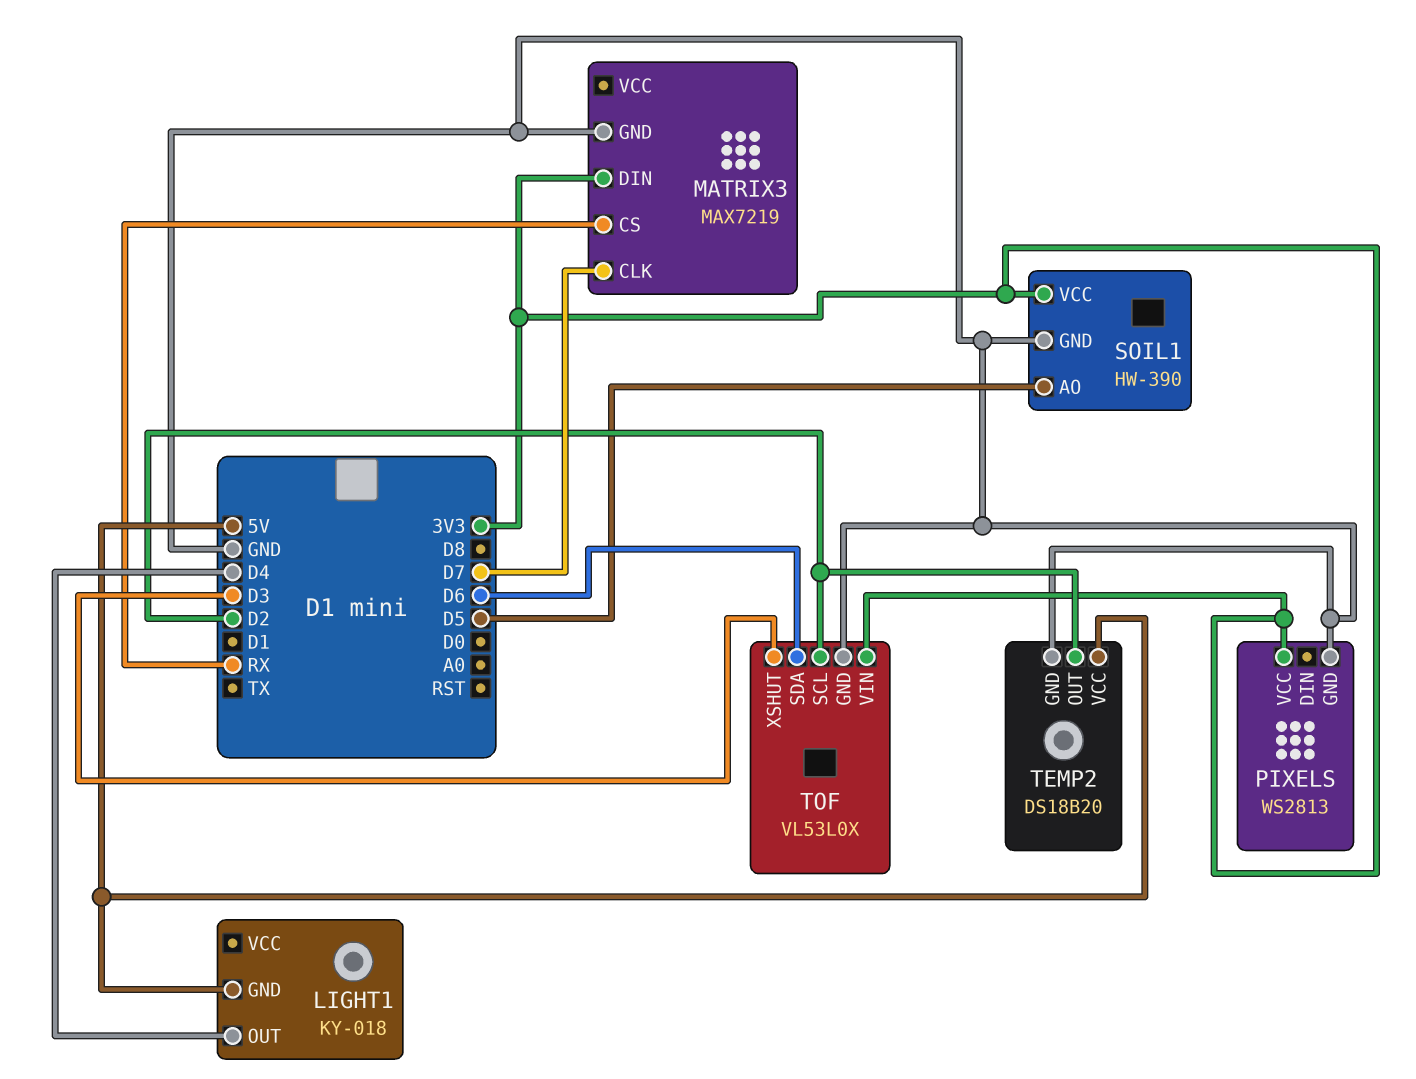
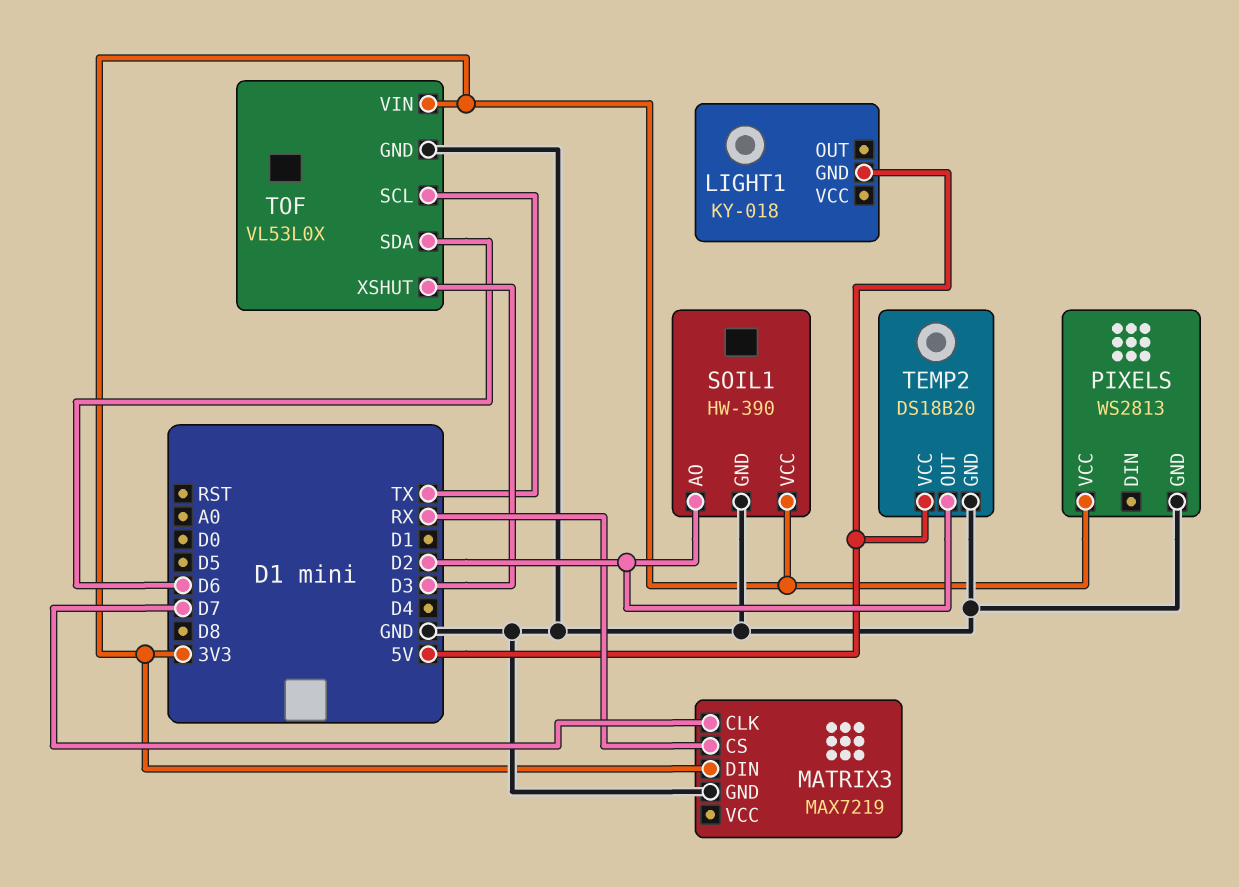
LIGHT1 pin OUT: D4 -> none
SOIL1 pin AO: D5 -> D2
TOF pin SCL: D2 -> TX

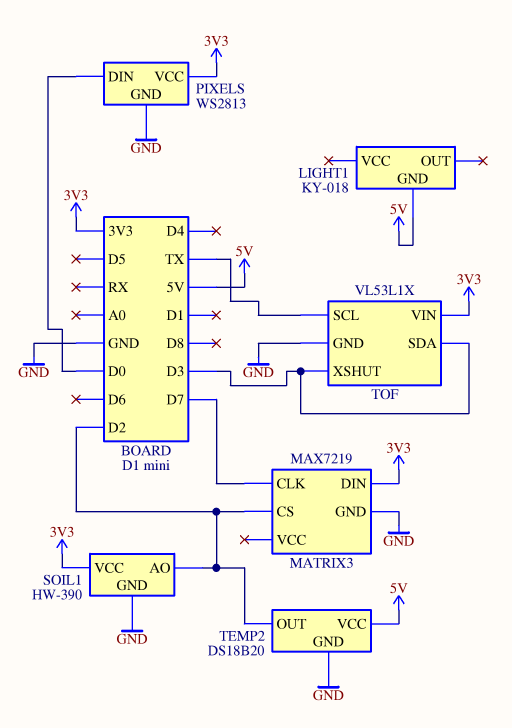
MATRIX3 pin CS: RX -> D2
PIXELS pin DIN: none -> D0
TOF: VL53L0X -> VL53L1X
TOF pin SDA: D6 -> D3

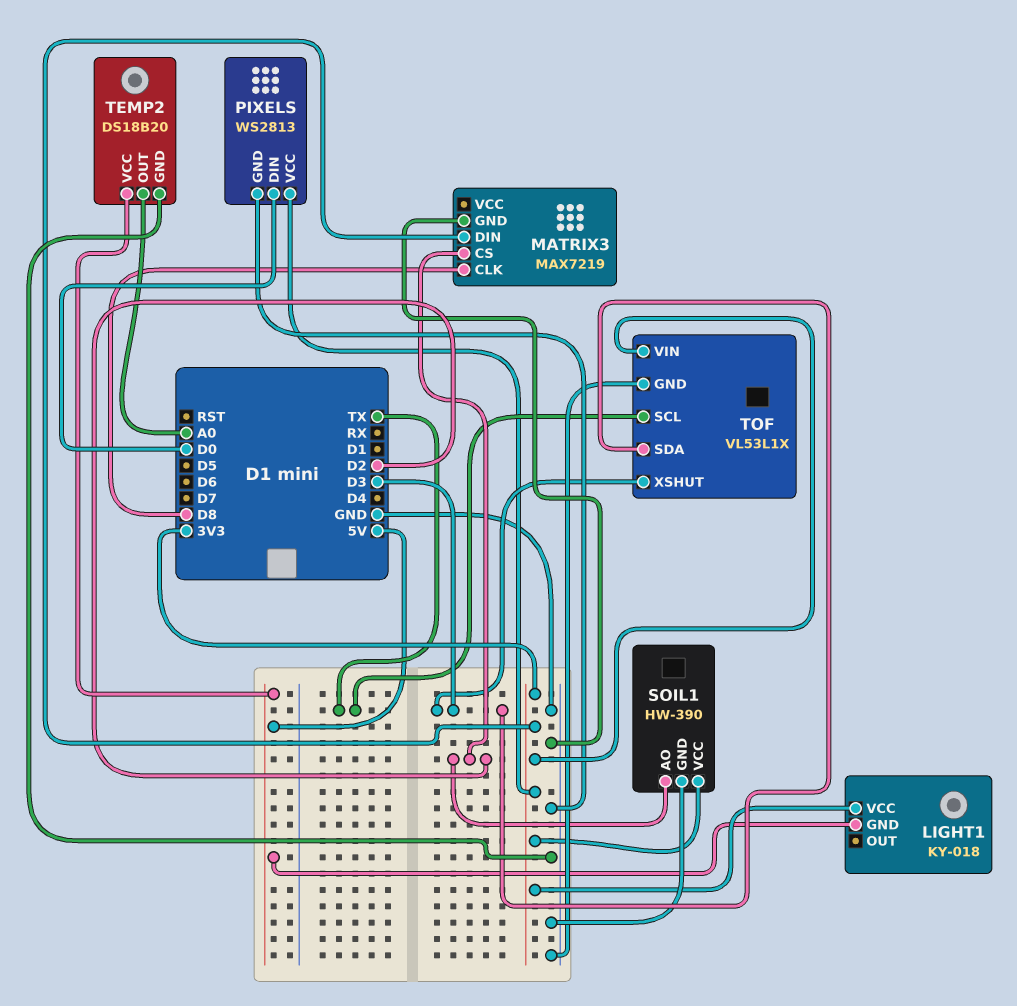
LIGHT1 pin VCC: none -> 3V3
MATRIX3 pin CLK: D7 -> D8
TEMP2 pin OUT: D2 -> A0

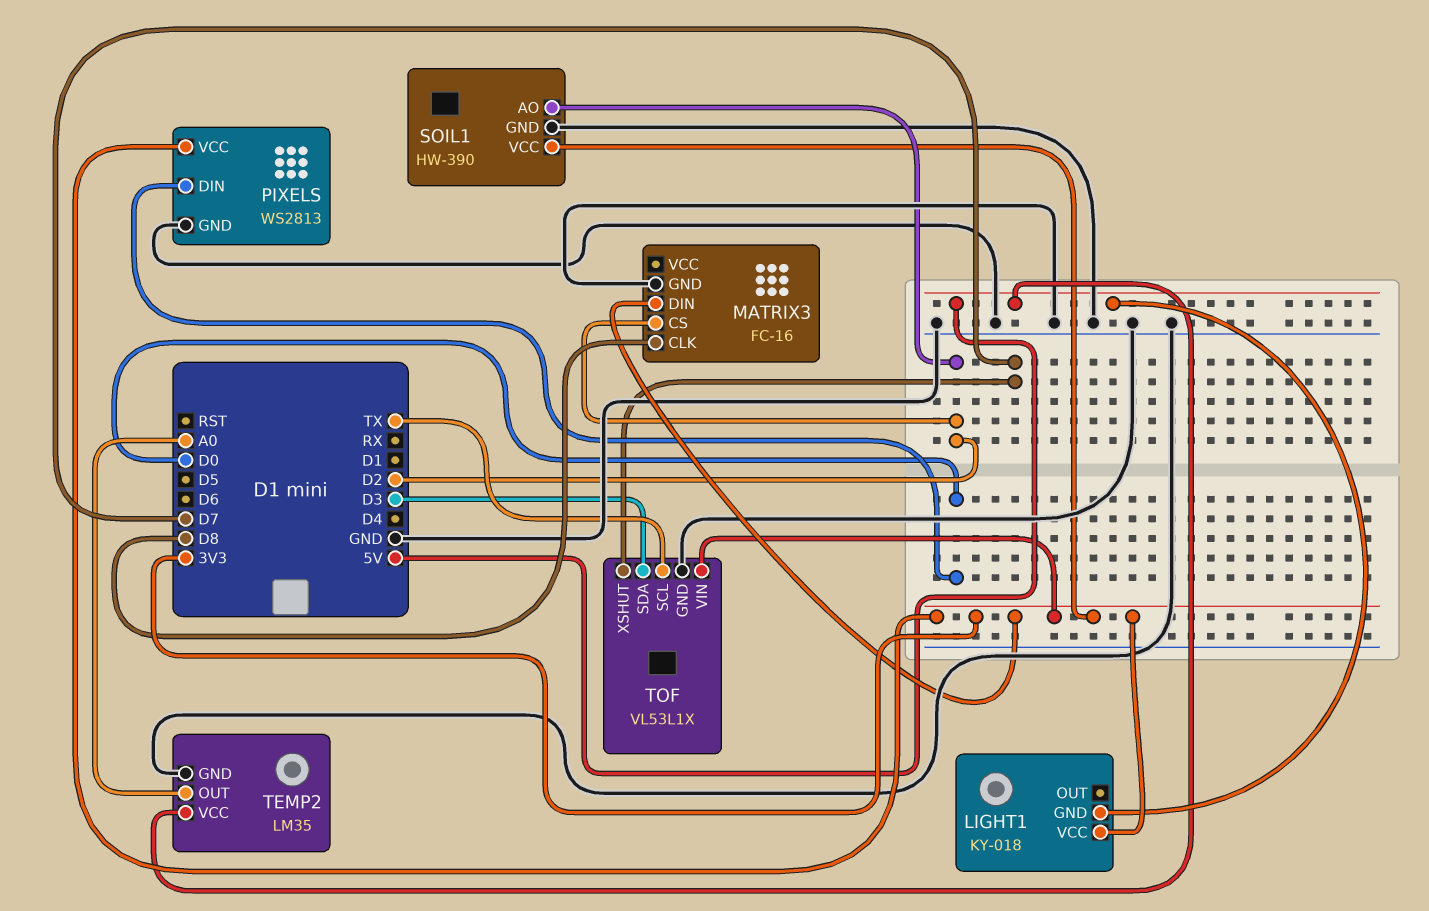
MATRIX3: MAX7219 -> FC-16
TEMP2: DS18B20 -> LM35
TOF pin XSHUT: D3 -> D7

